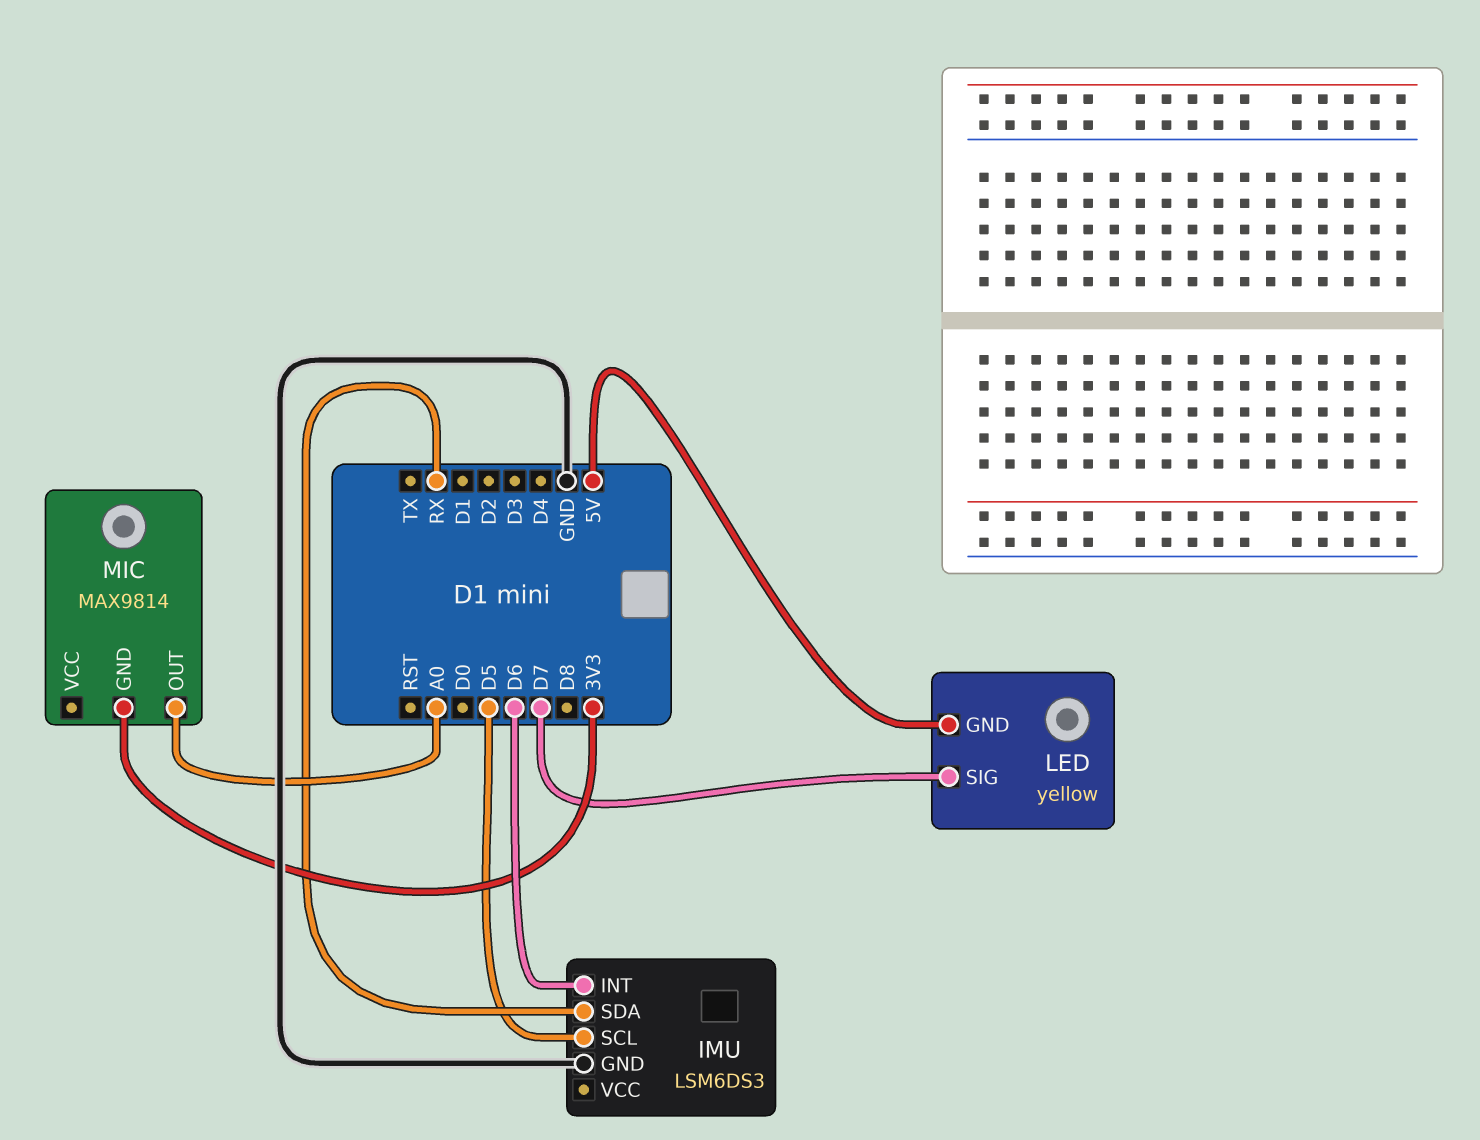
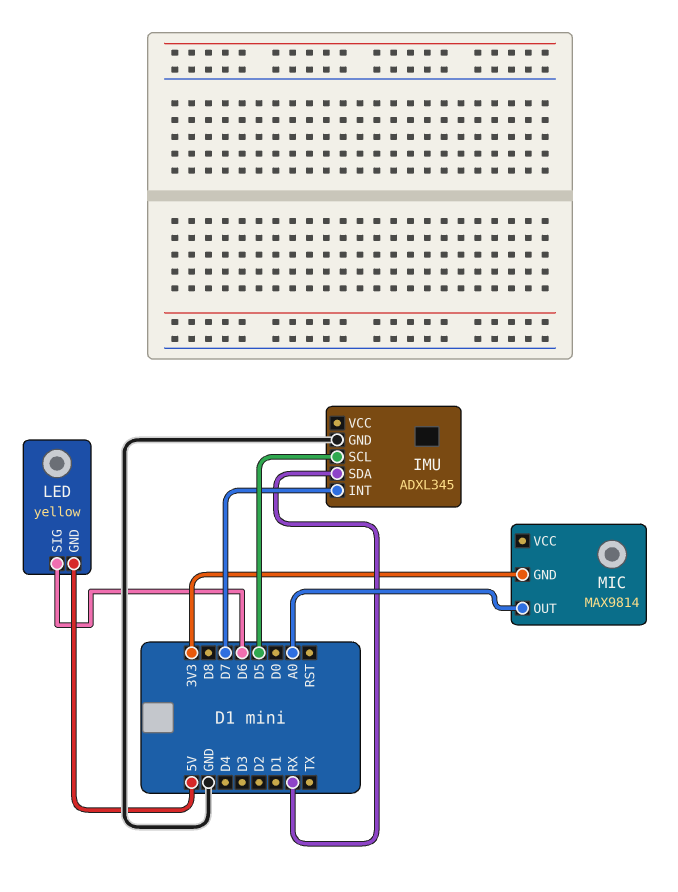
IMU: LSM6DS3 -> ADXL345
IMU pin INT: D6 -> D7
LED pin SIG: D7 -> D6

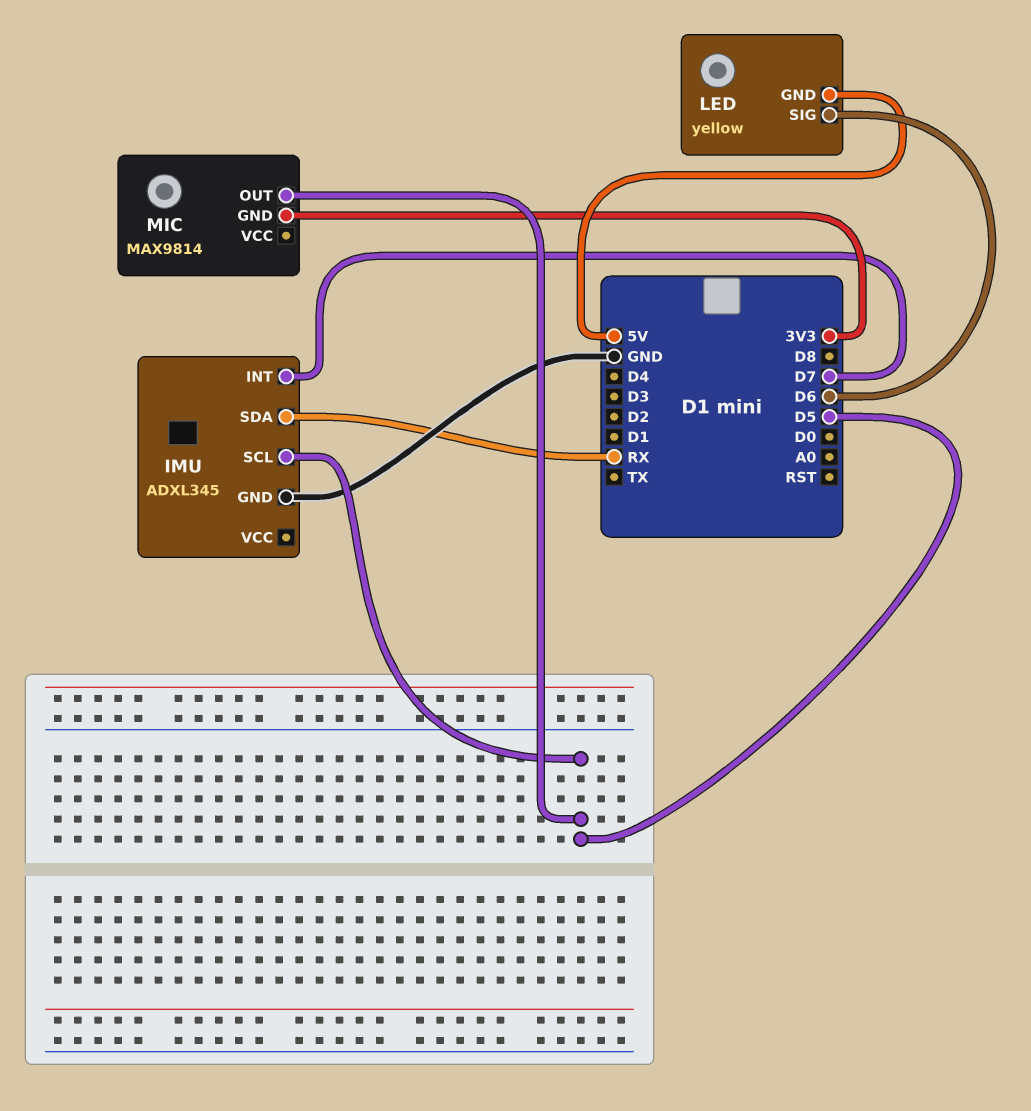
MIC pin OUT: A0 -> D5

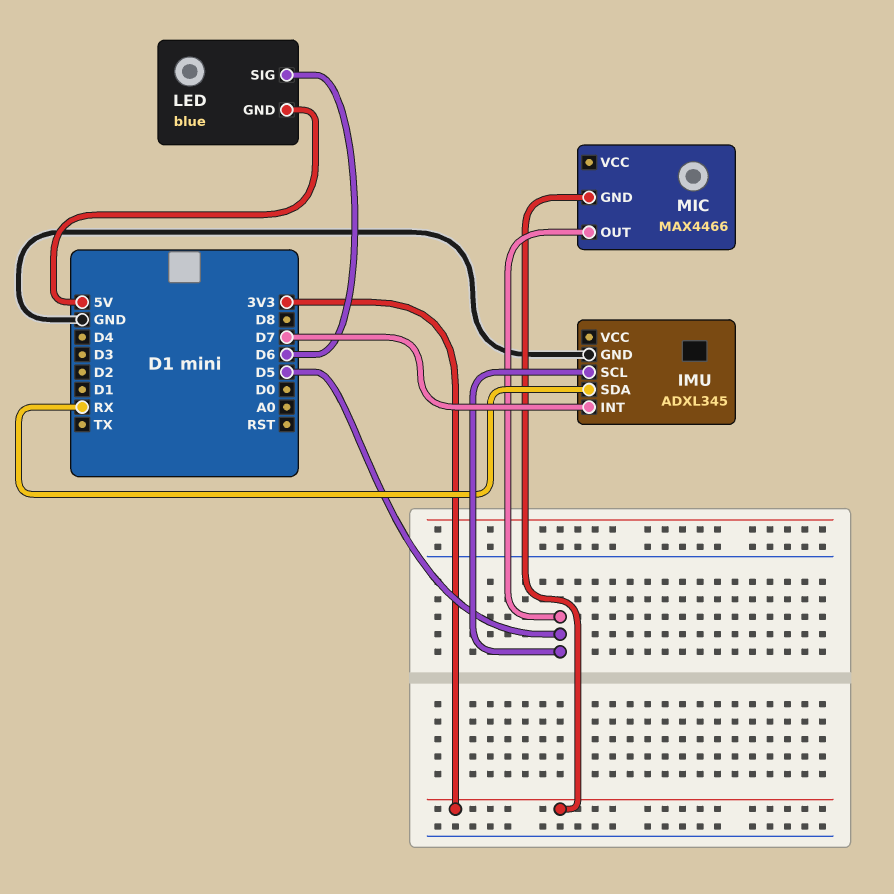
LED: yellow -> blue
MIC: MAX9814 -> MAX4466

